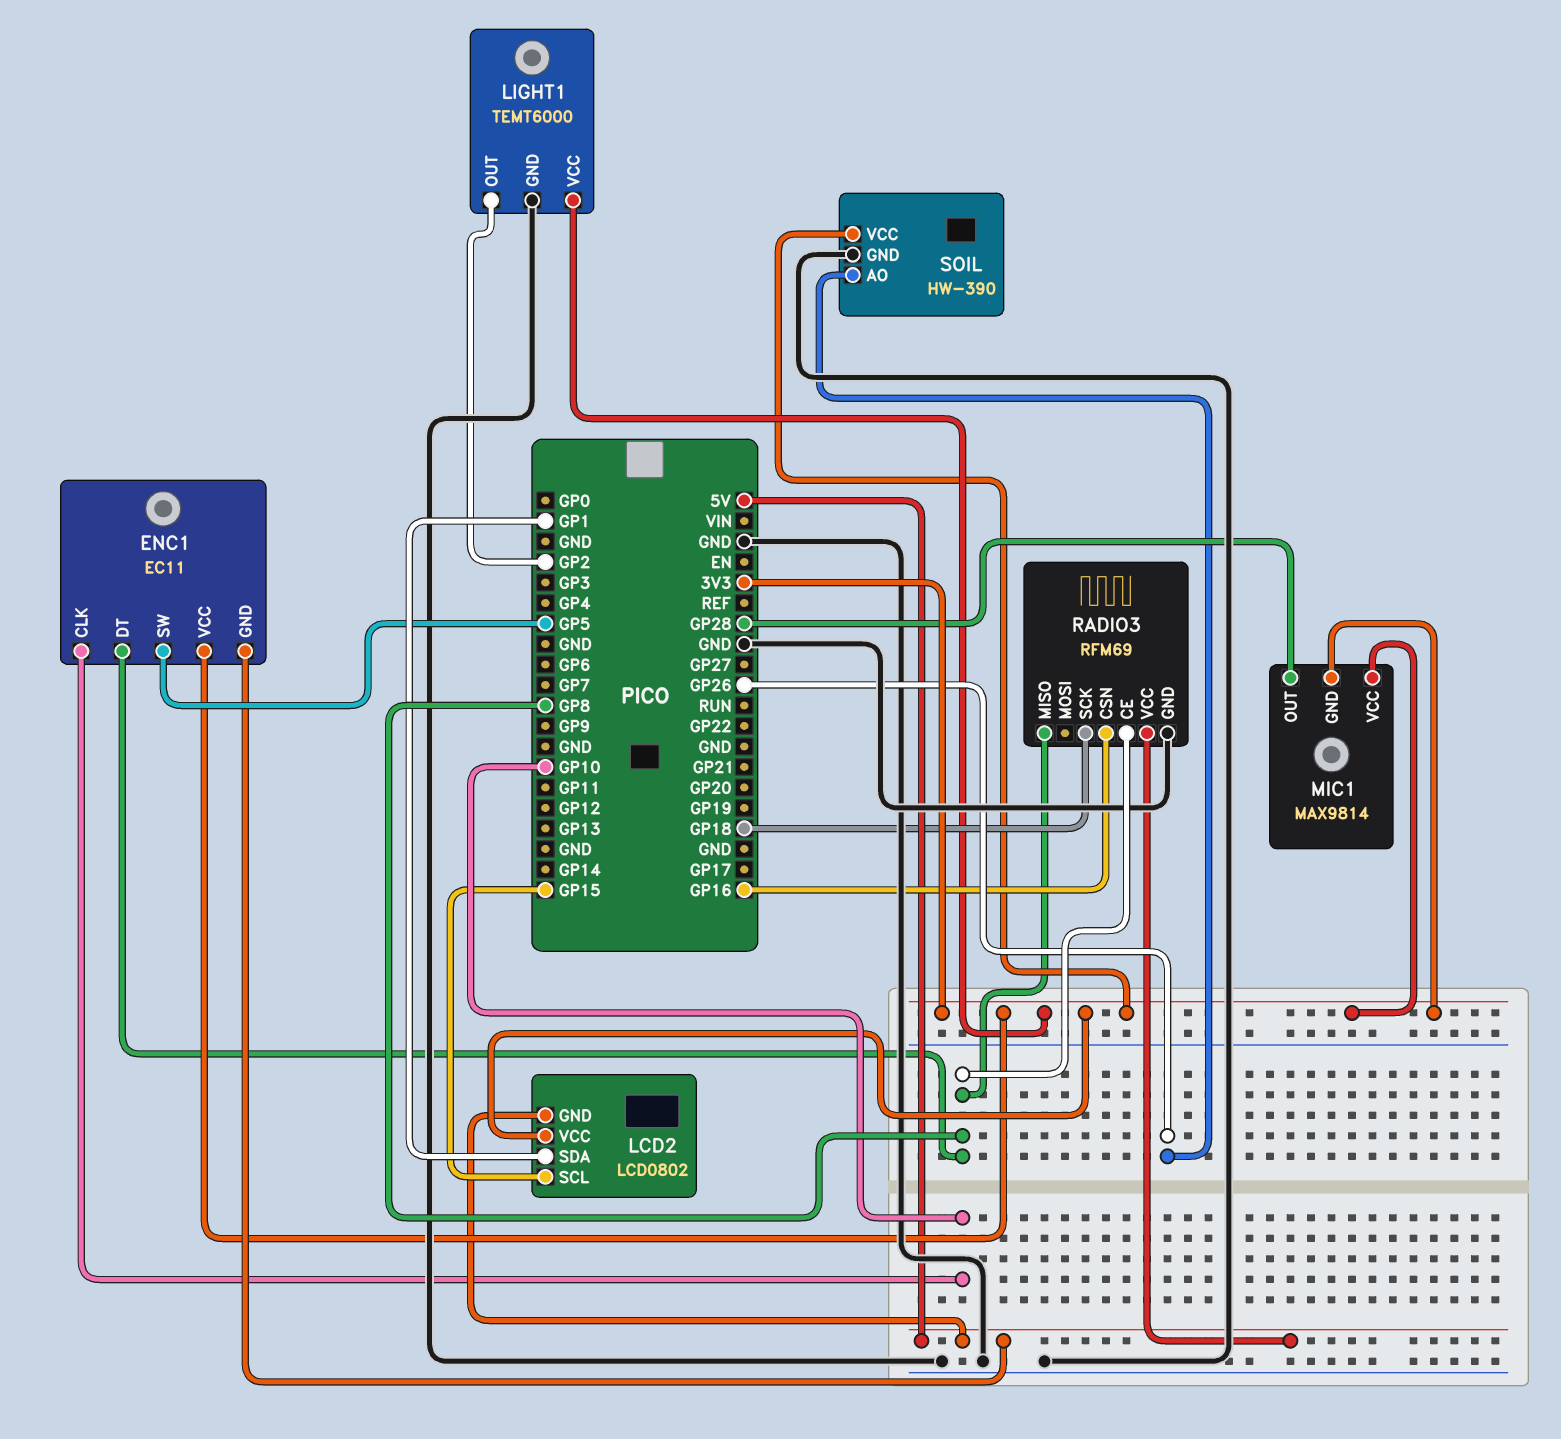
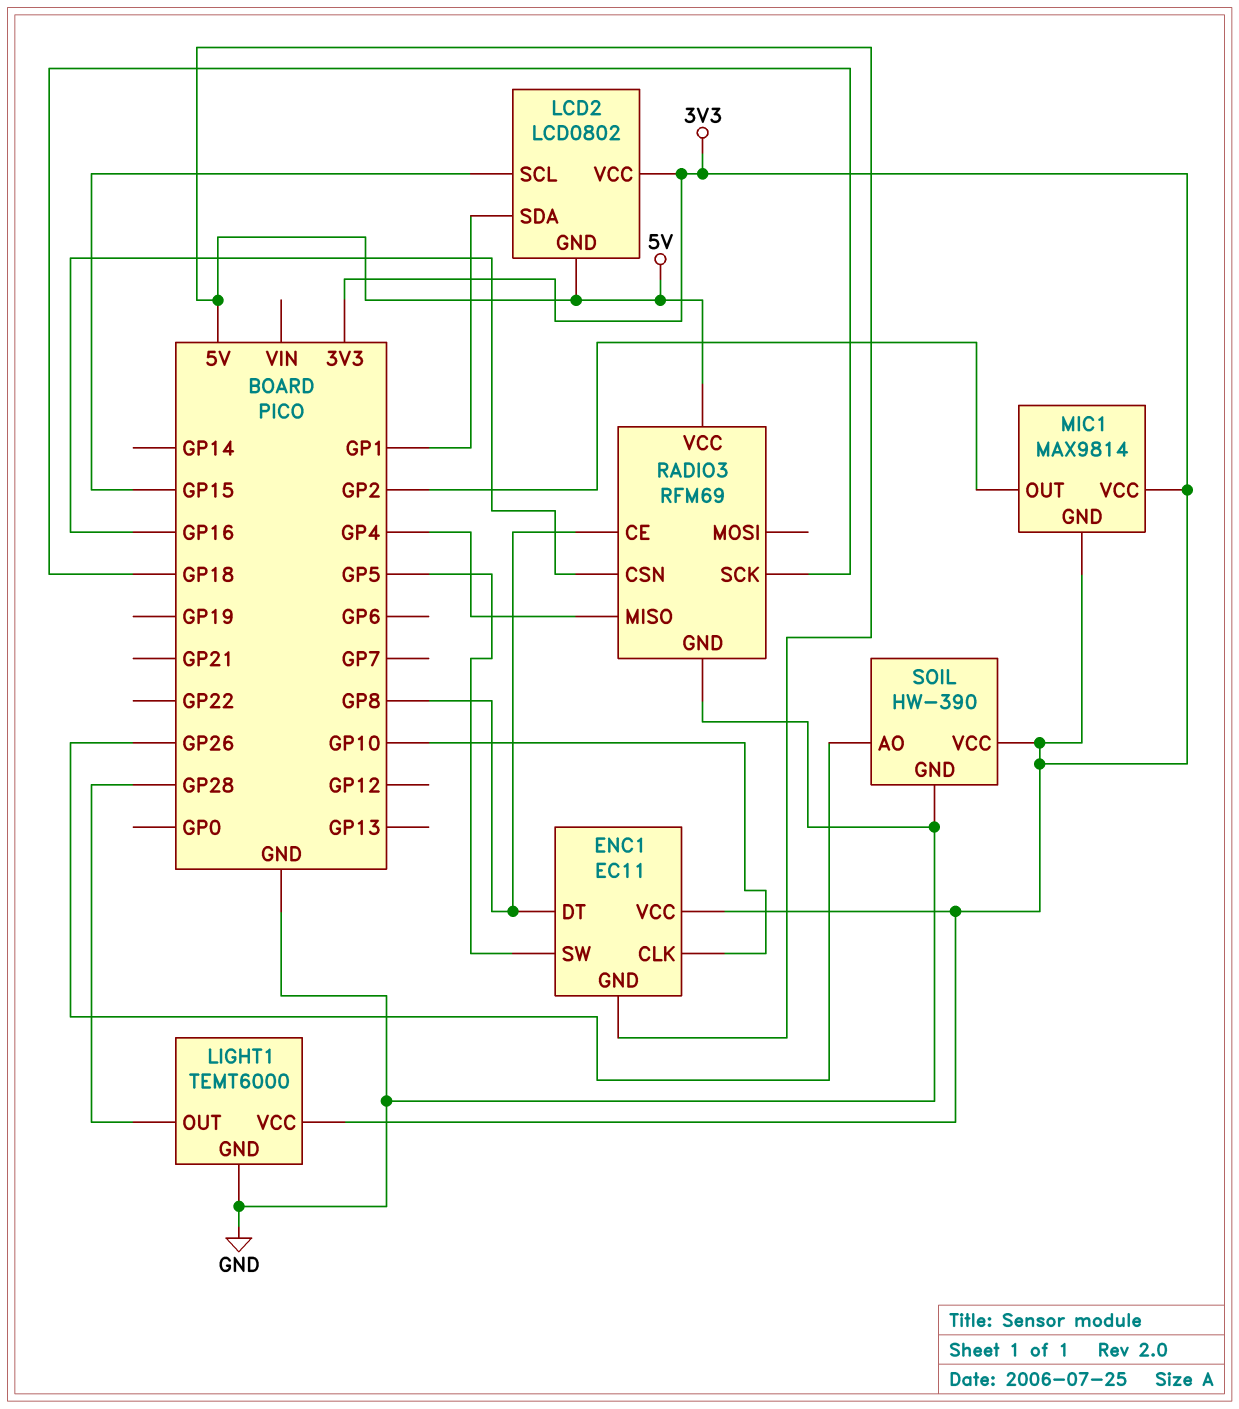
LIGHT1 pin OUT: GP2 -> GP28
MIC1 pin OUT: GP28 -> GP2
RADIO3 pin MISO: GP8 -> GP4

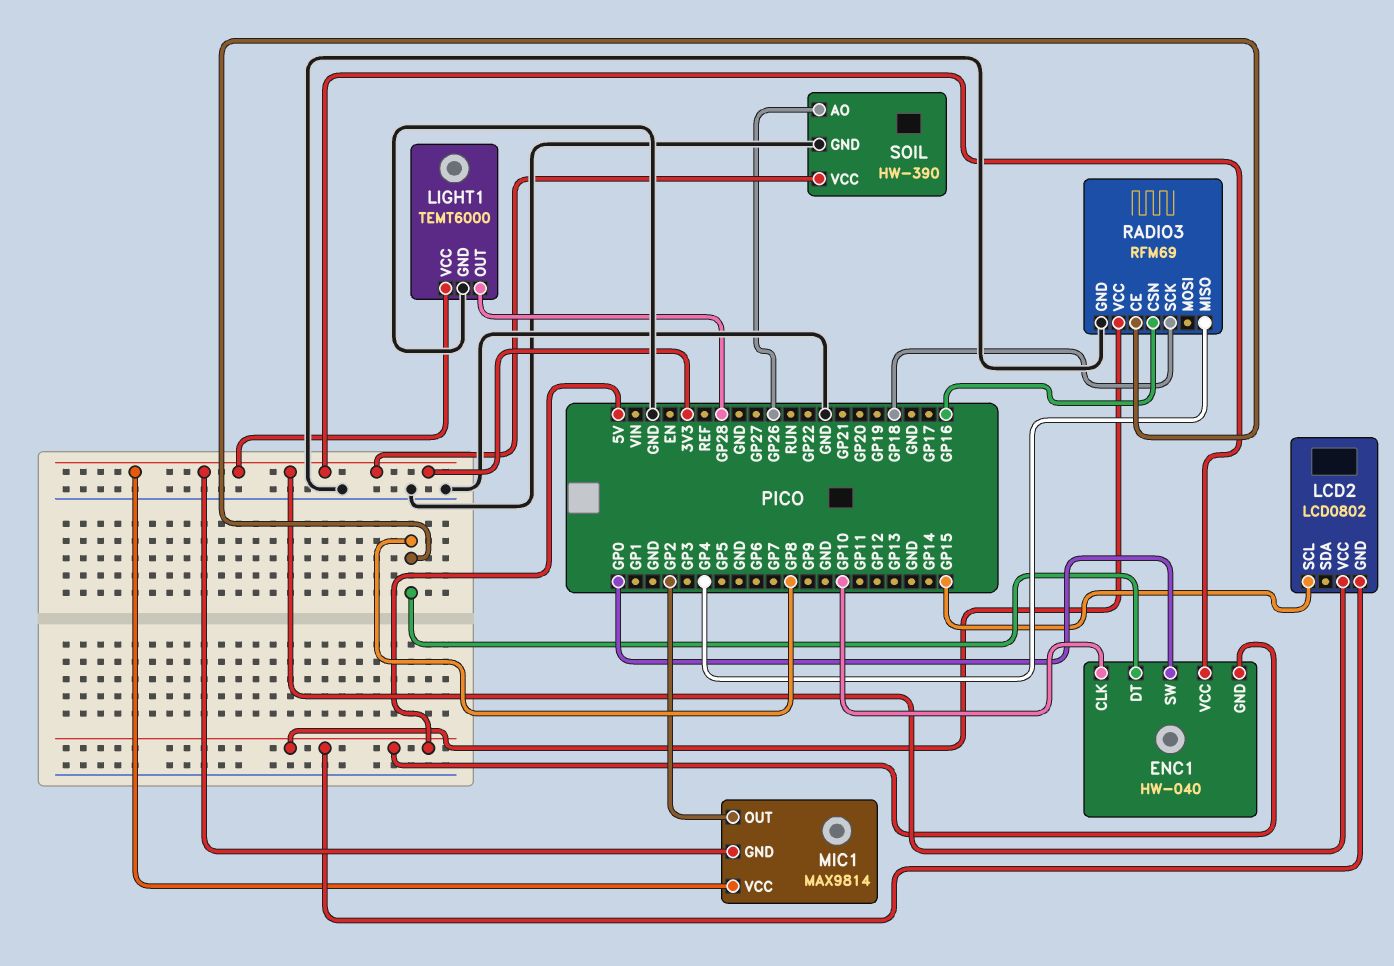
ENC1: EC11 -> HW-040
ENC1 pin SW: GP5 -> GP0
LCD2 pin SDA: GP1 -> none

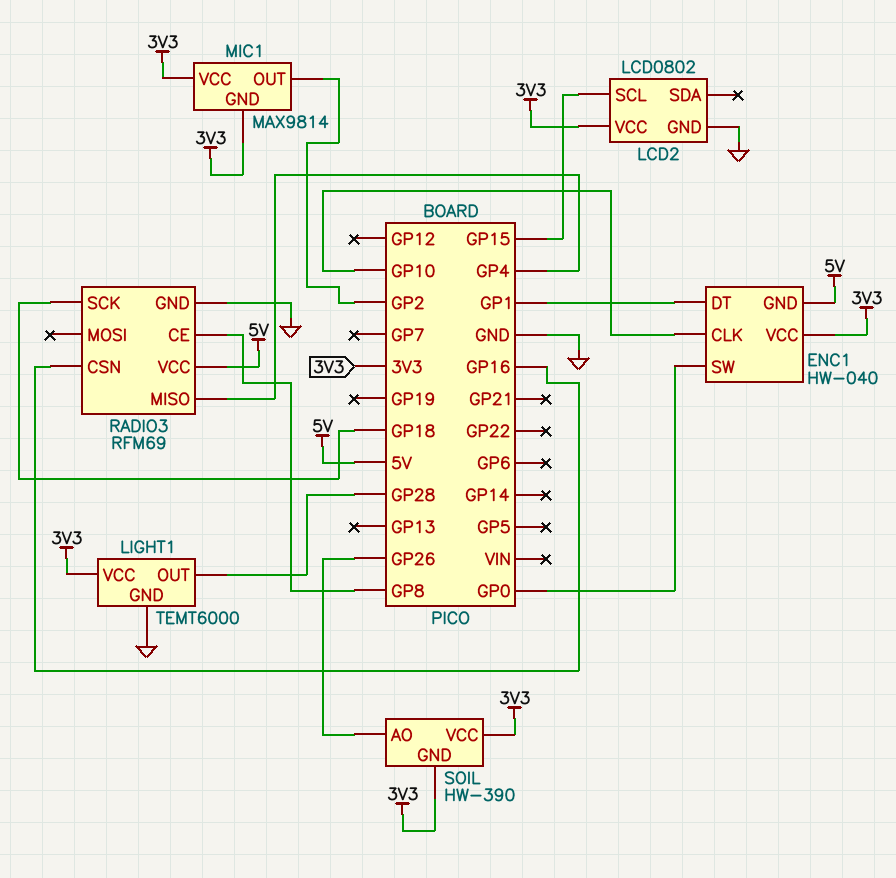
ENC1 pin DT: GP8 -> GP1
LCD2 pin GND: 5V -> GND
SOIL pin GND: GND -> 3V3

